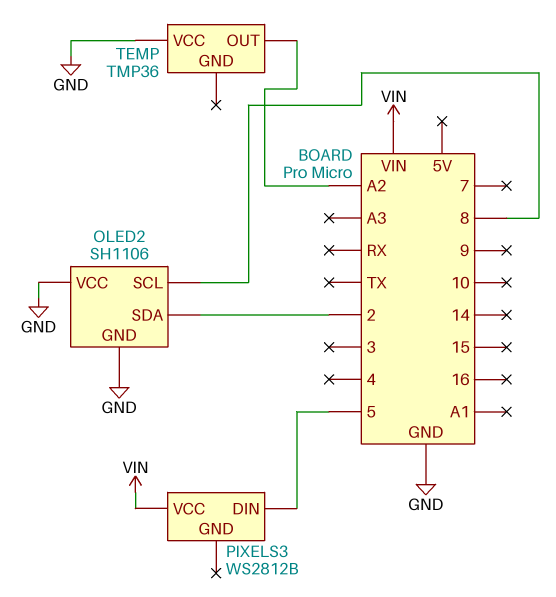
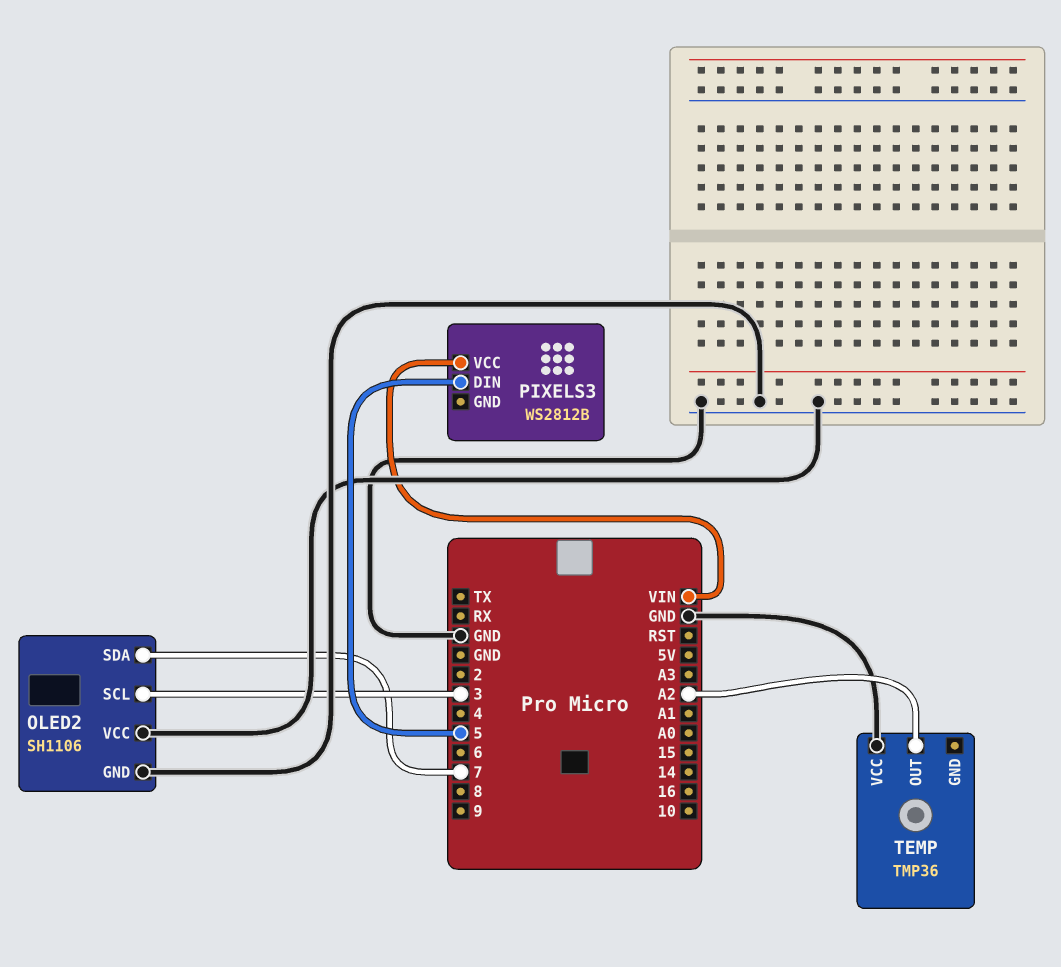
OLED2 pin SCL: 8 -> 3
OLED2 pin SDA: 2 -> 7

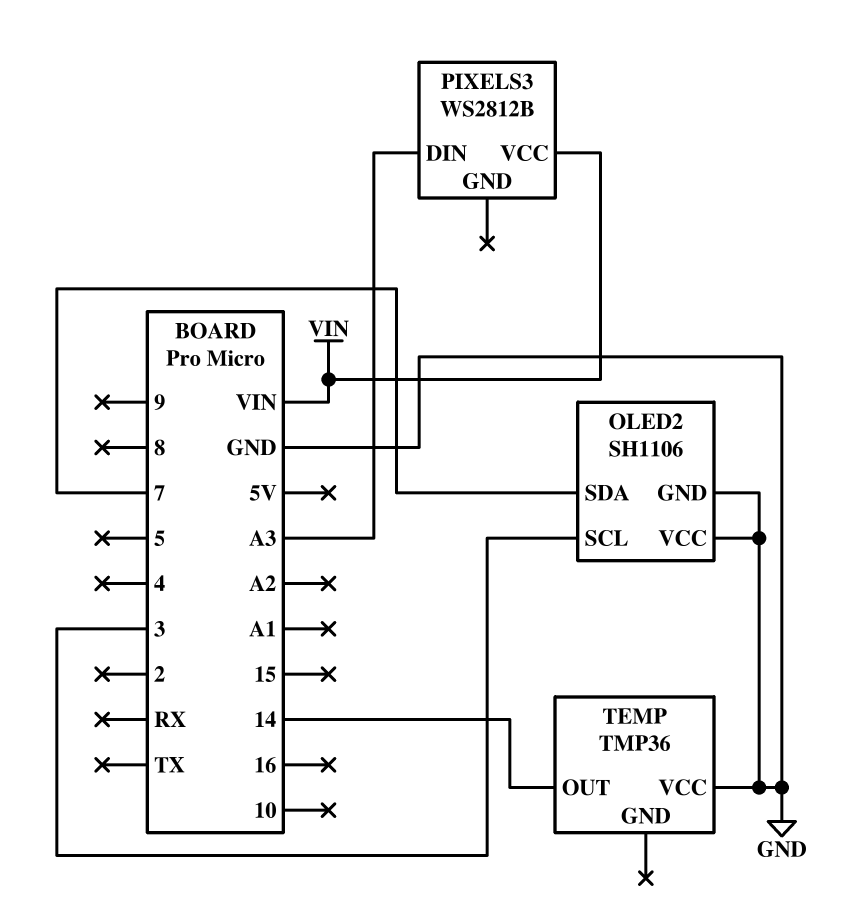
PIXELS3 pin DIN: 5 -> A3
TEMP pin OUT: A2 -> 14

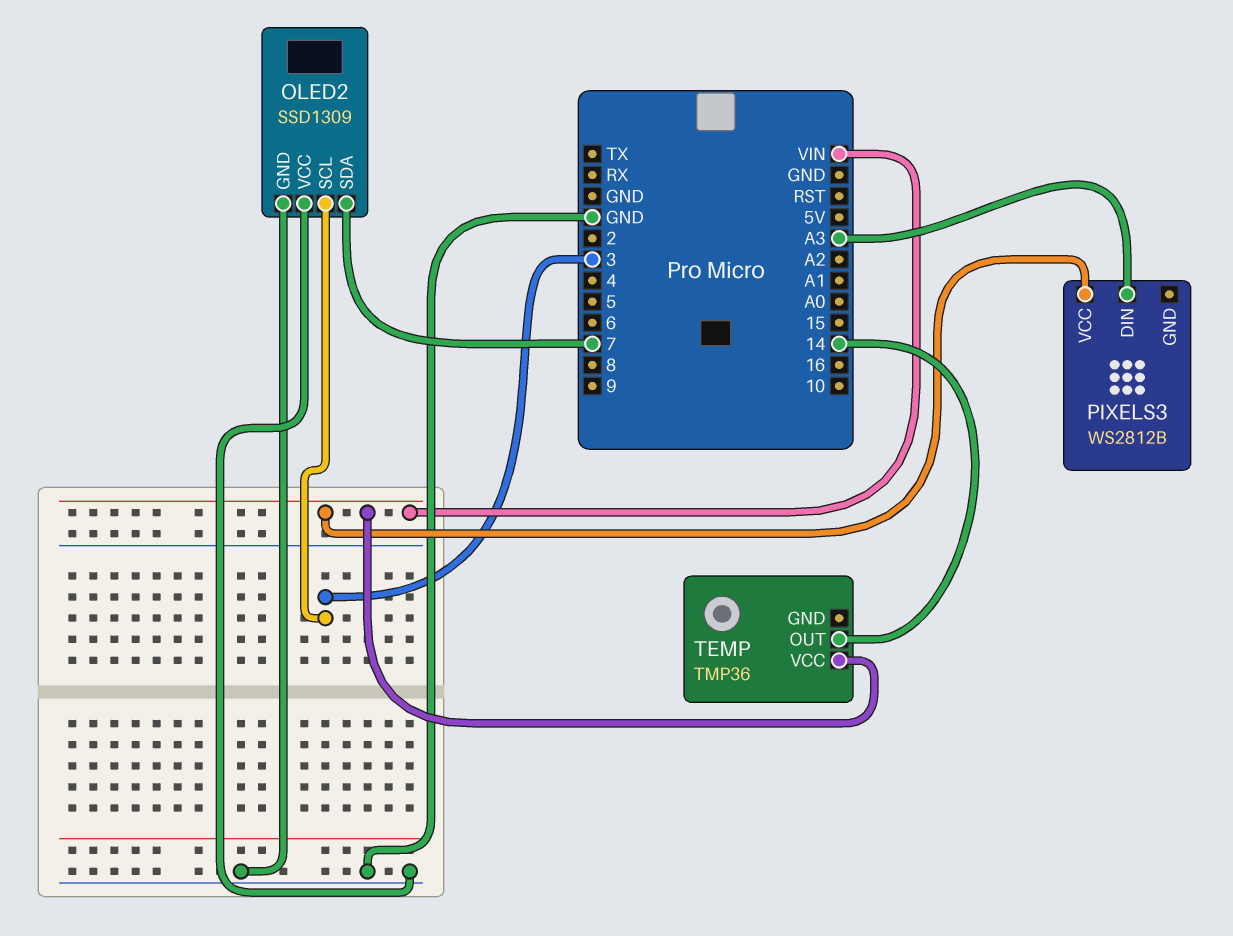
OLED2: SH1106 -> SSD1309
TEMP pin VCC: GND -> VIN

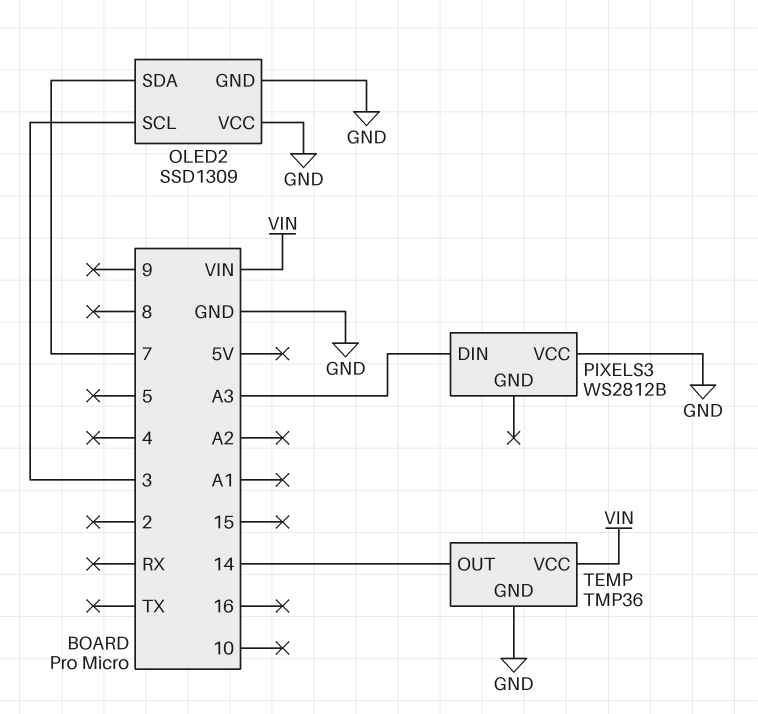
PIXELS3 pin VCC: VIN -> GND
TEMP pin GND: none -> GND

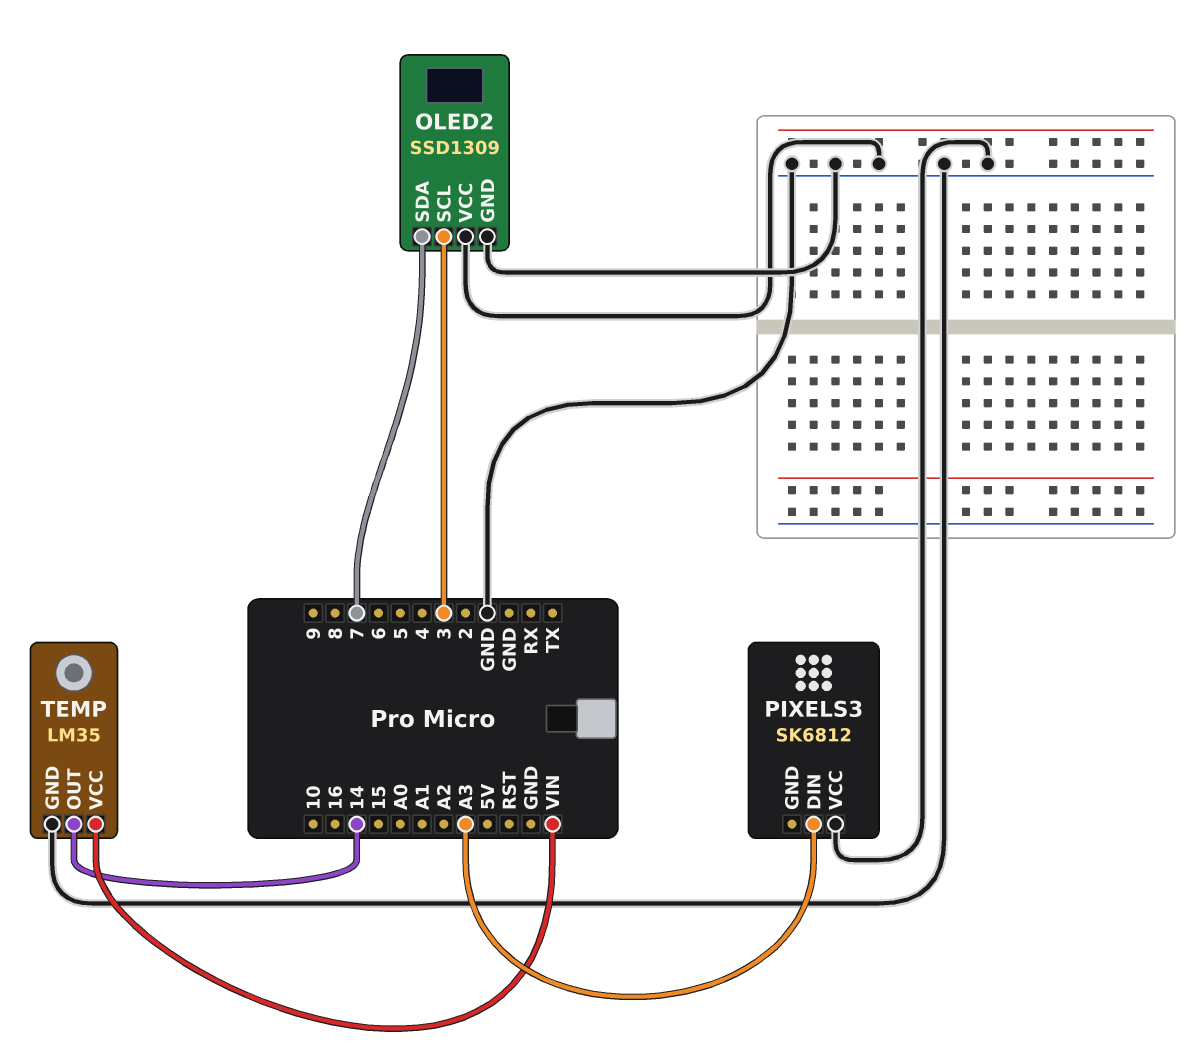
PIXELS3: WS2812B -> SK6812
TEMP: TMP36 -> LM35

